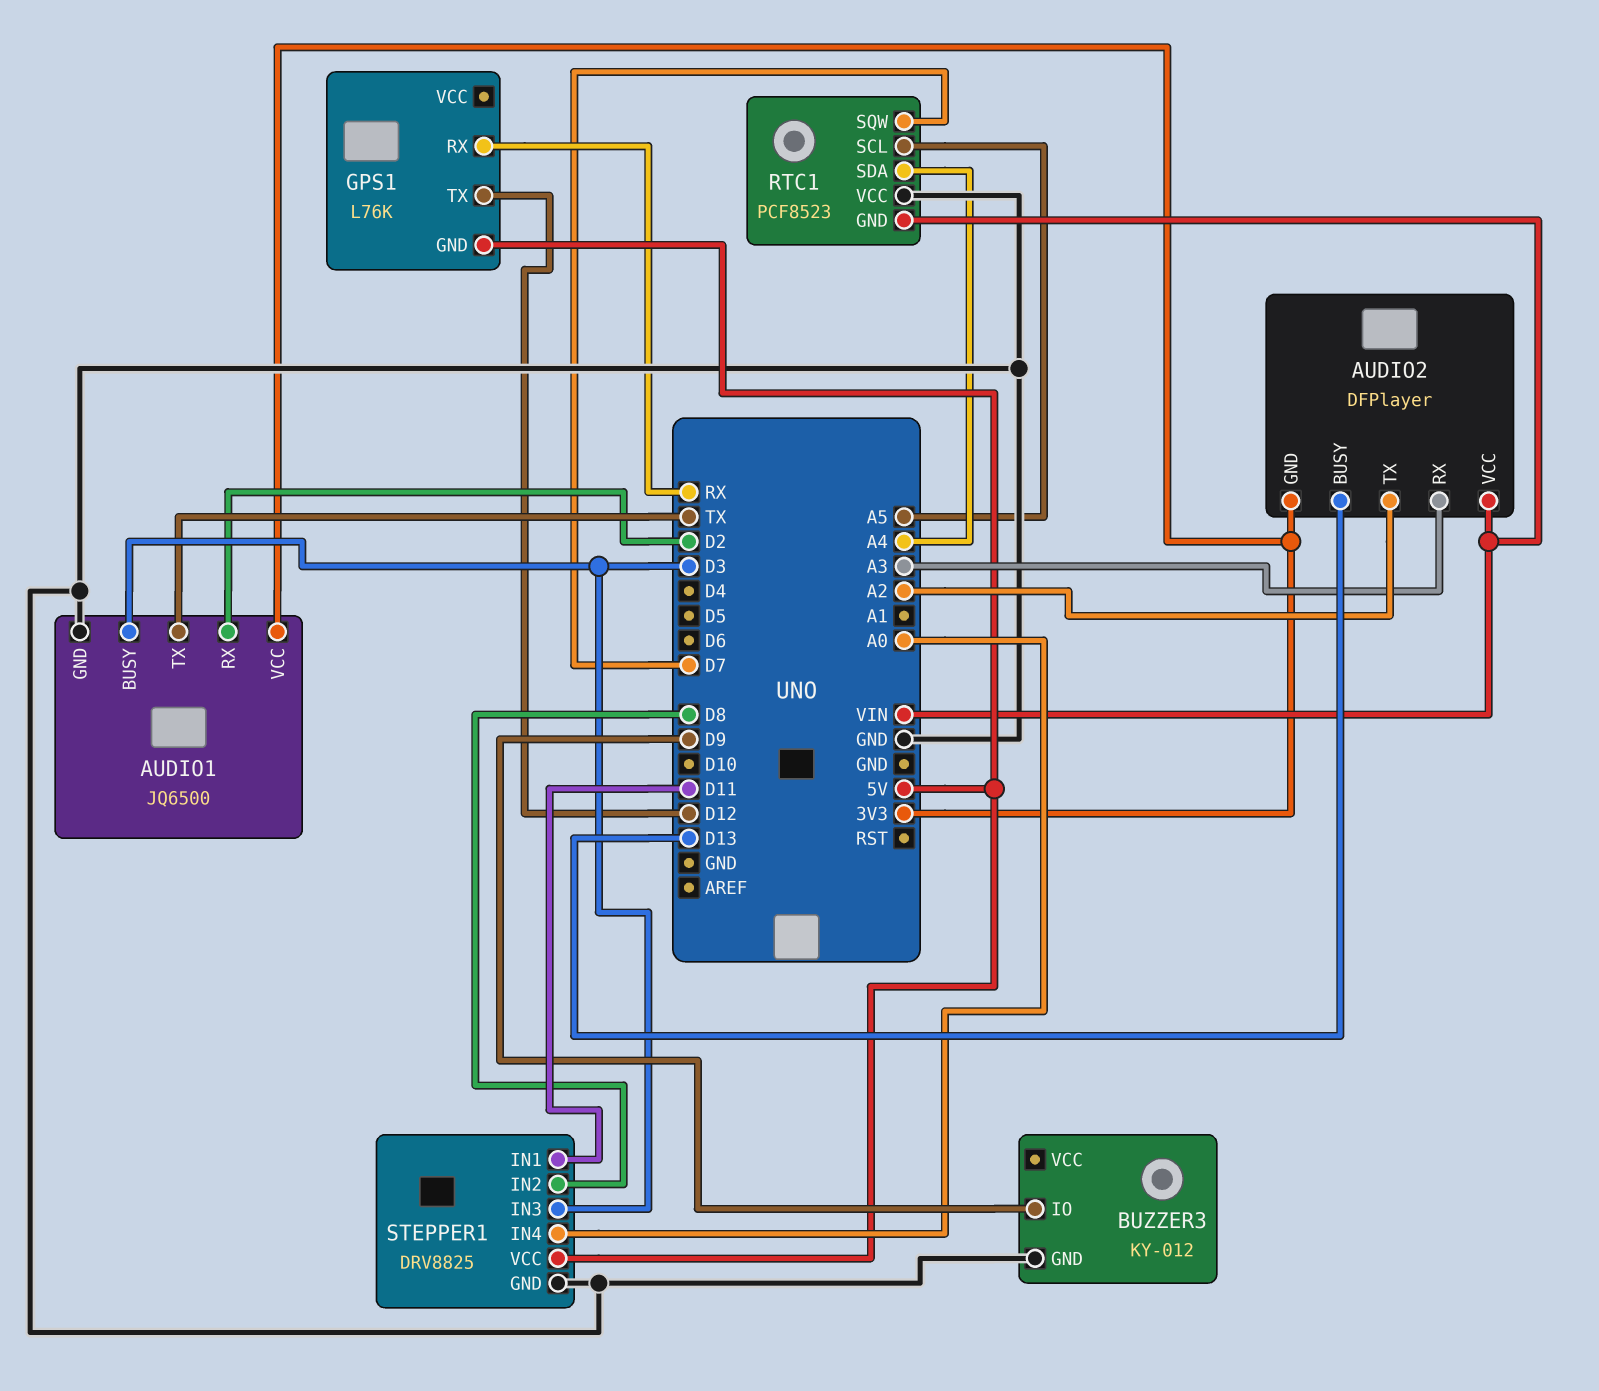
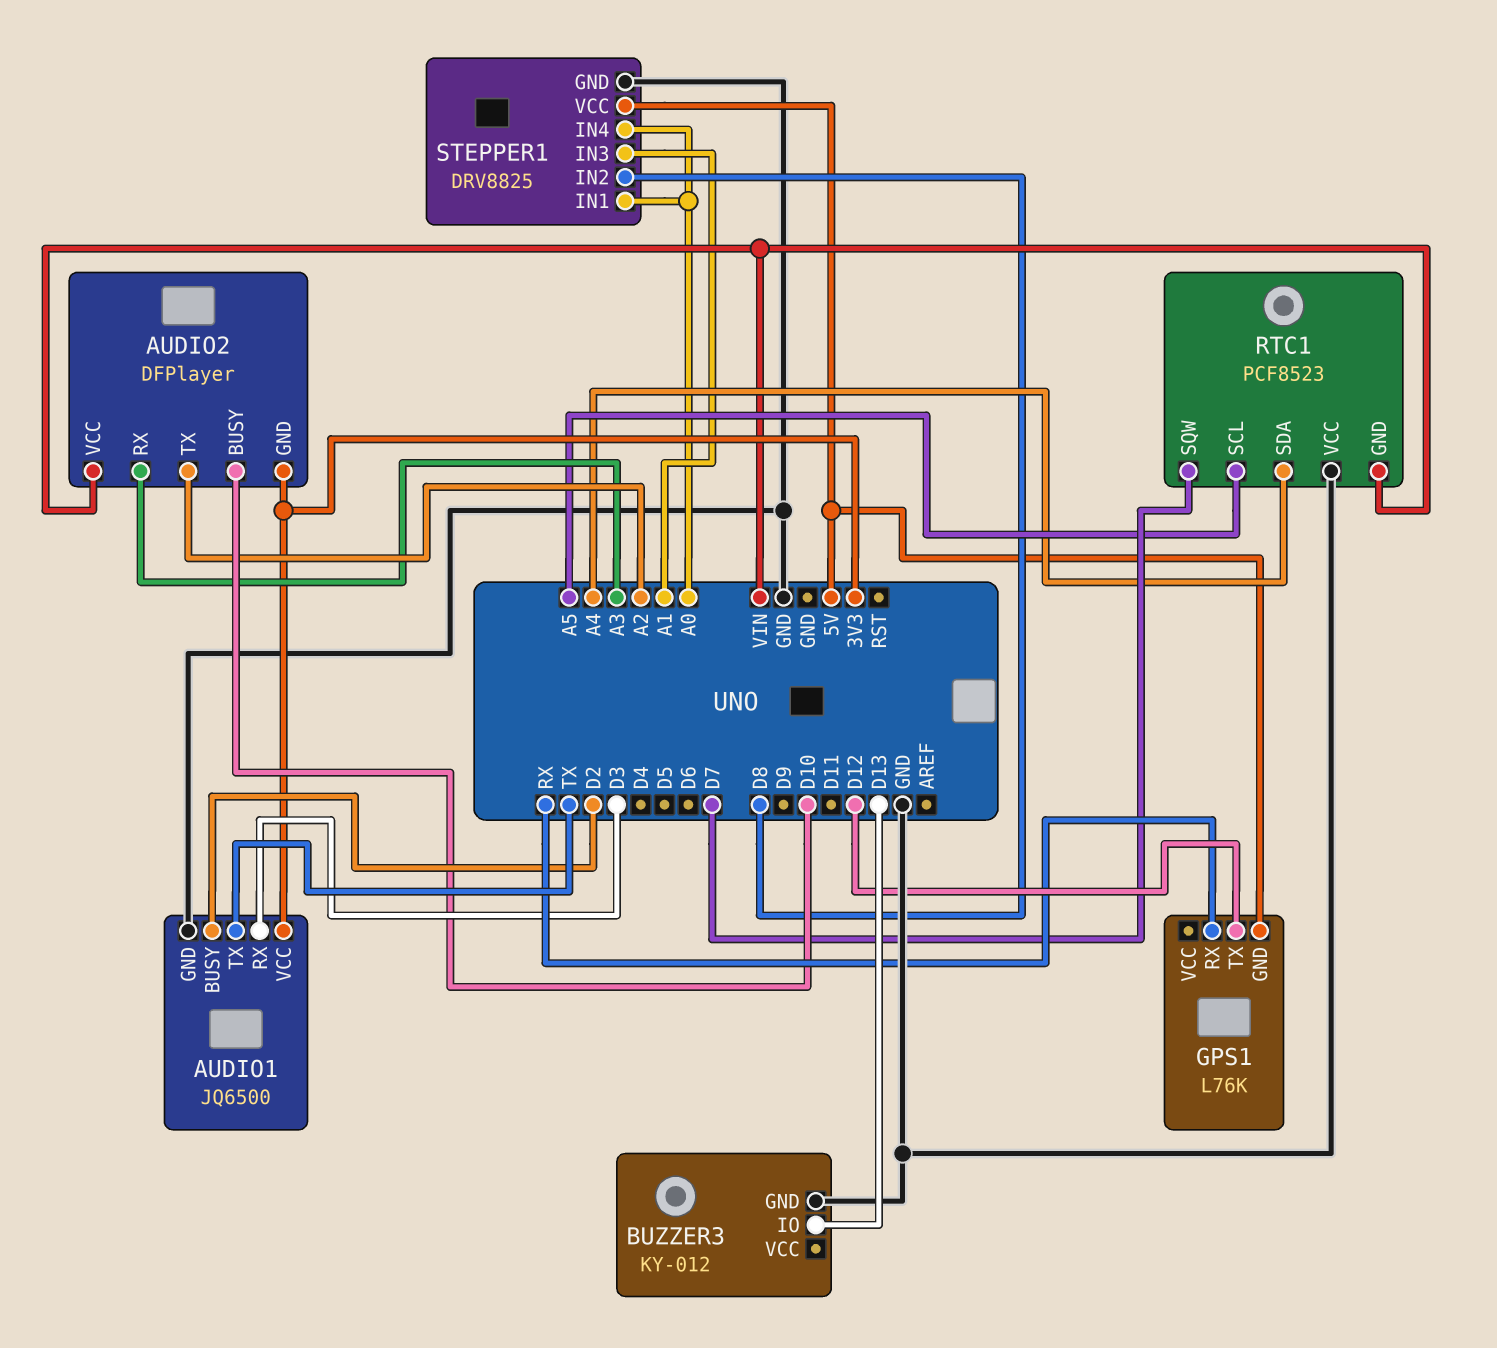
AUDIO1 pin BUSY: D3 -> D2
AUDIO1 pin RX: D2 -> D3
AUDIO2 pin BUSY: D13 -> D10
BUZZER3 pin IO: D9 -> D13
STEPPER1 pin IN1: D11 -> A0
STEPPER1 pin IN3: D3 -> A1

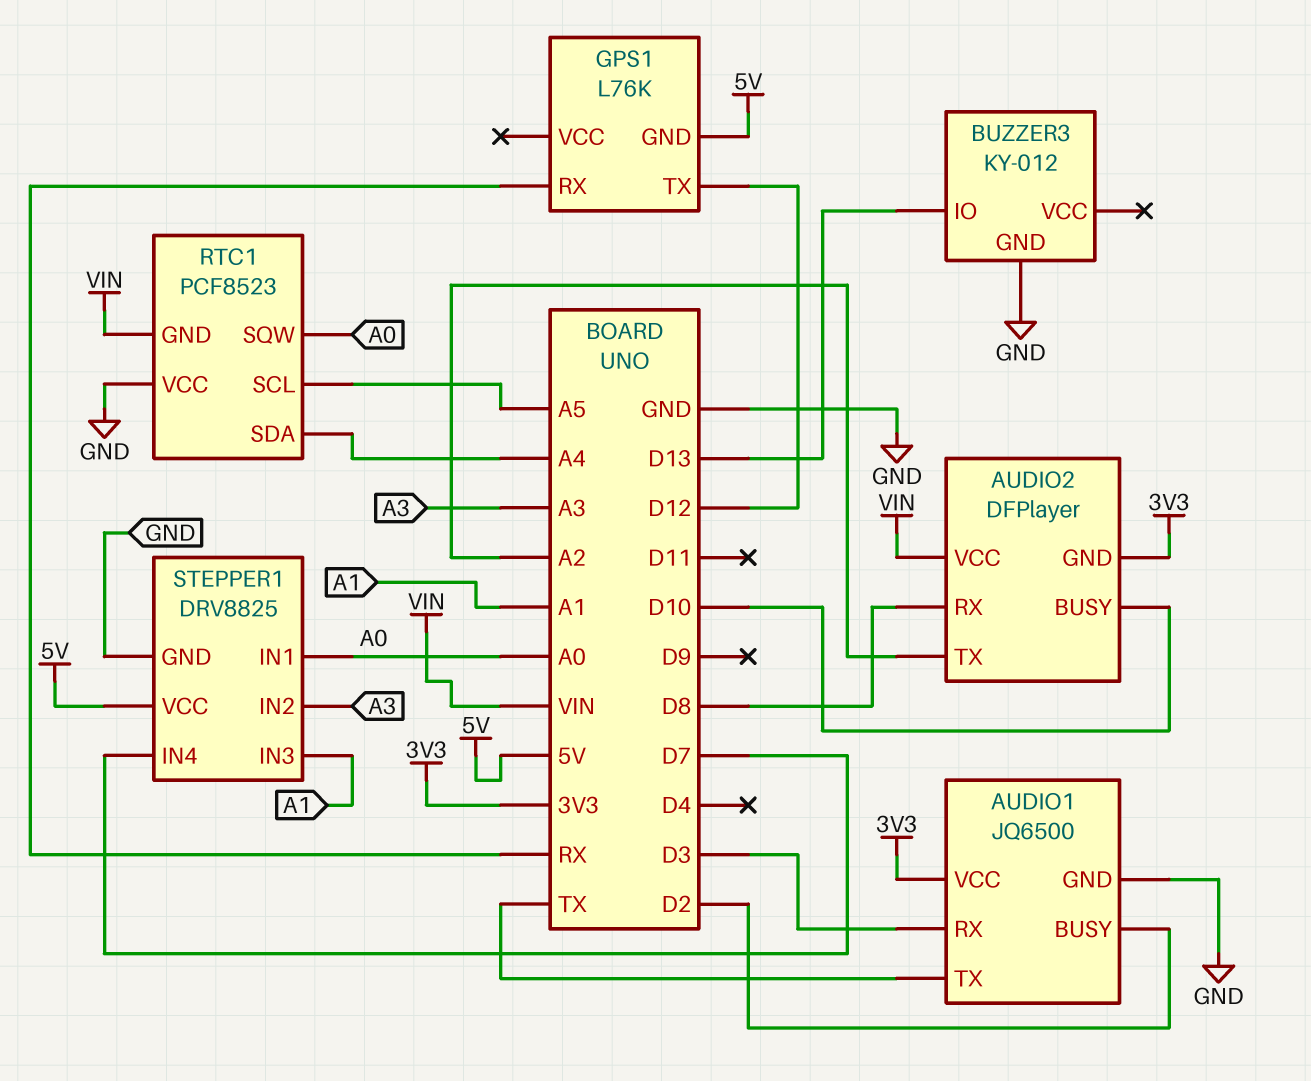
AUDIO2 pin RX: A3 -> D8
RTC1 pin SQW: D7 -> A0
STEPPER1 pin IN2: D8 -> A3
STEPPER1 pin IN4: A0 -> D7

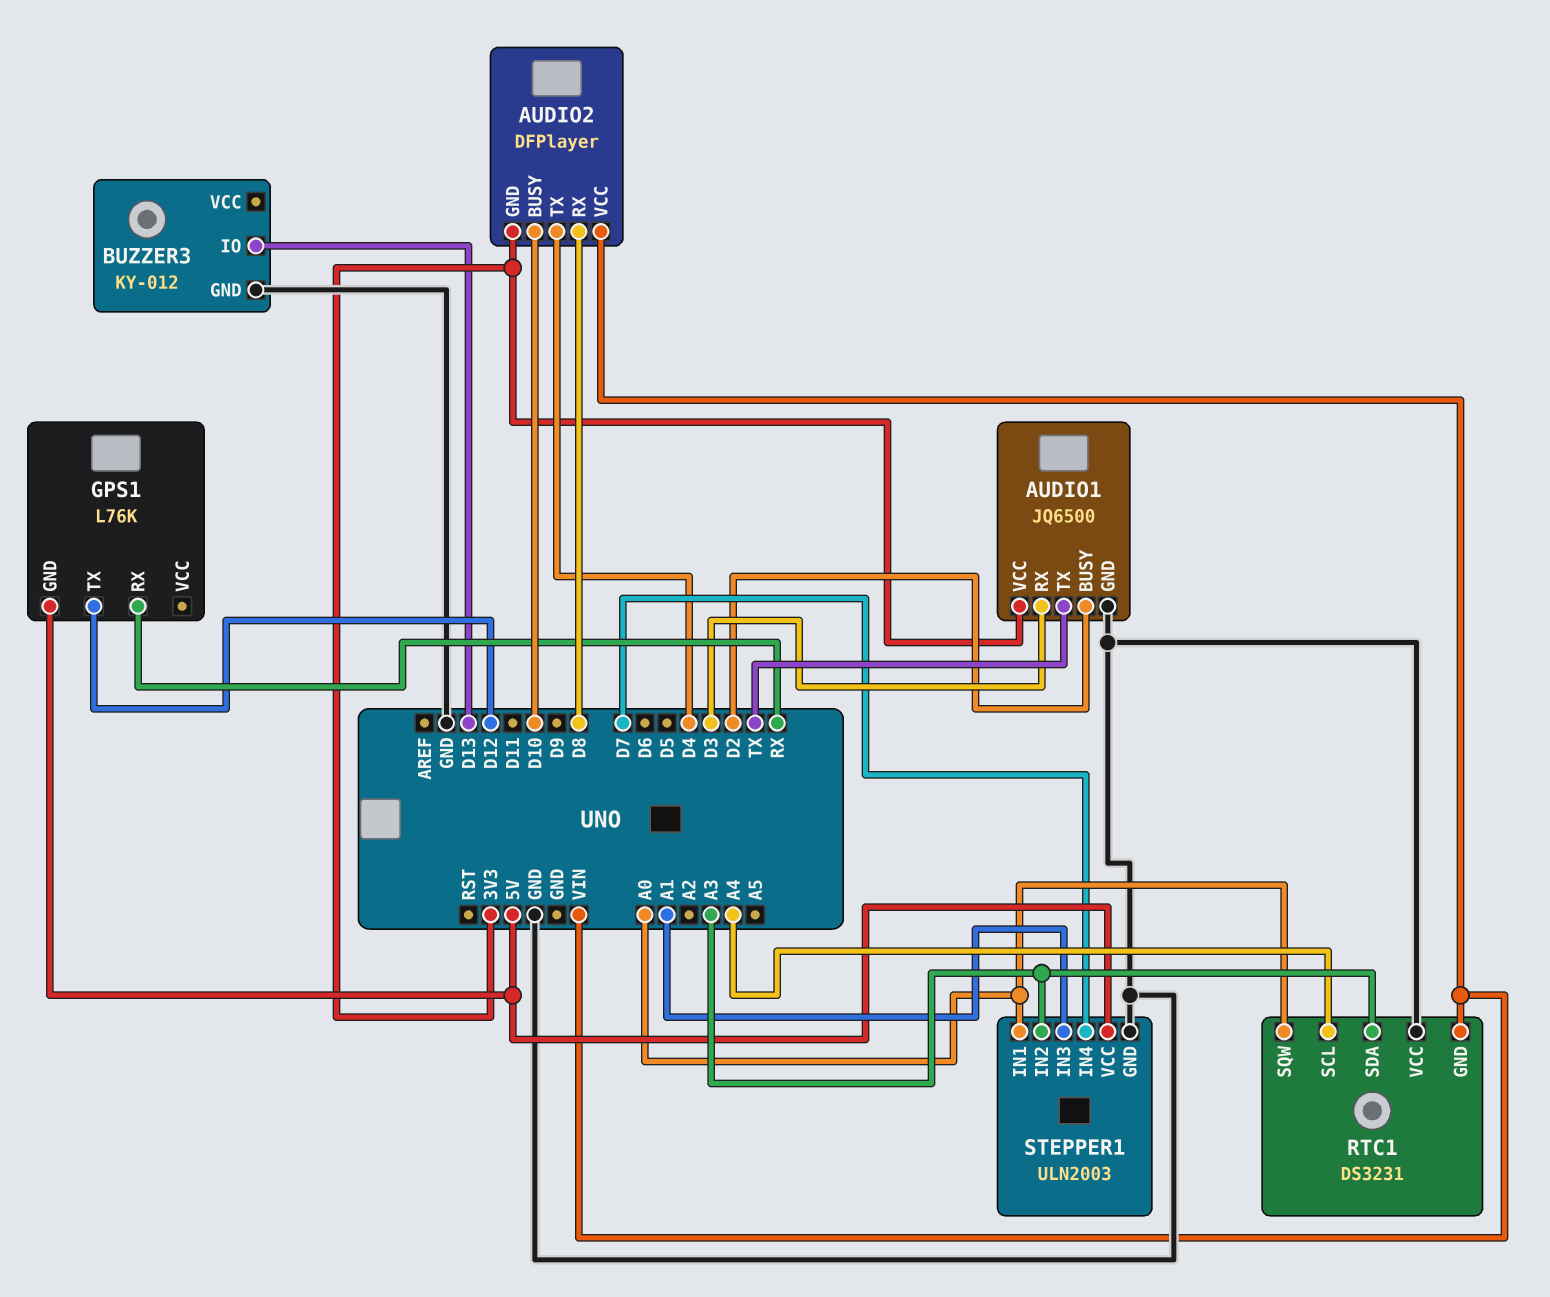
AUDIO2 pin TX: A2 -> D4
RTC1: PCF8523 -> DS3231
RTC1 pin SCL: A5 -> A4
RTC1 pin SDA: A4 -> A3
STEPPER1: DRV8825 -> ULN2003

